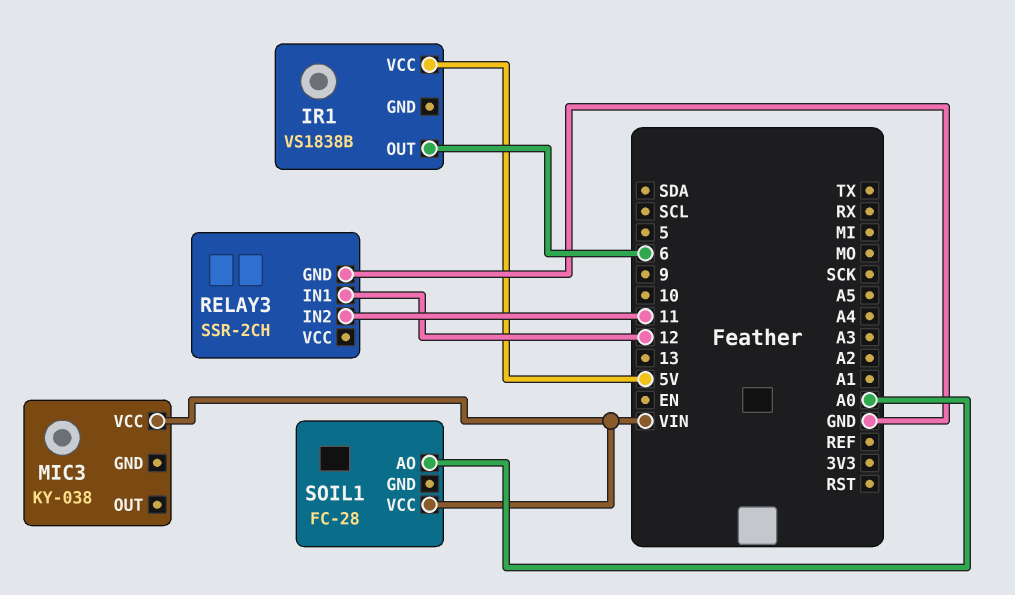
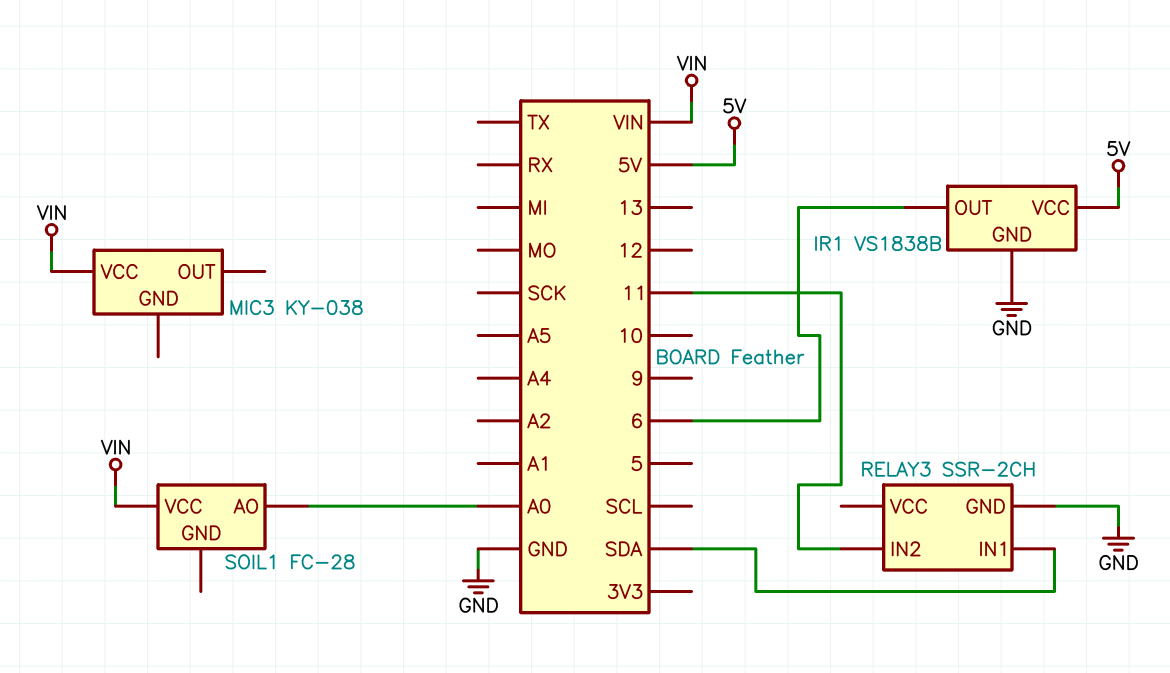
IR1 pin GND: none -> GND
RELAY3 pin IN1: 12 -> SDA

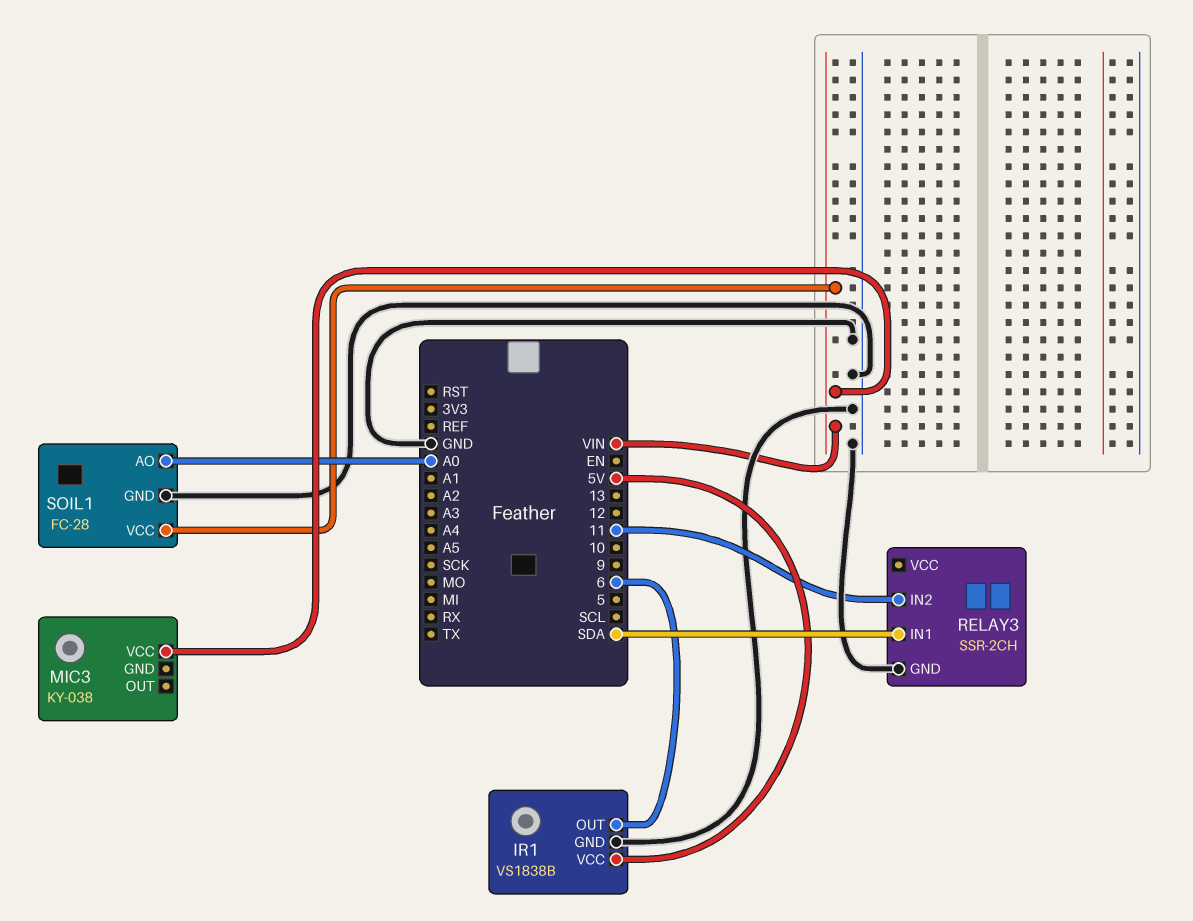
SOIL1 pin GND: none -> GND

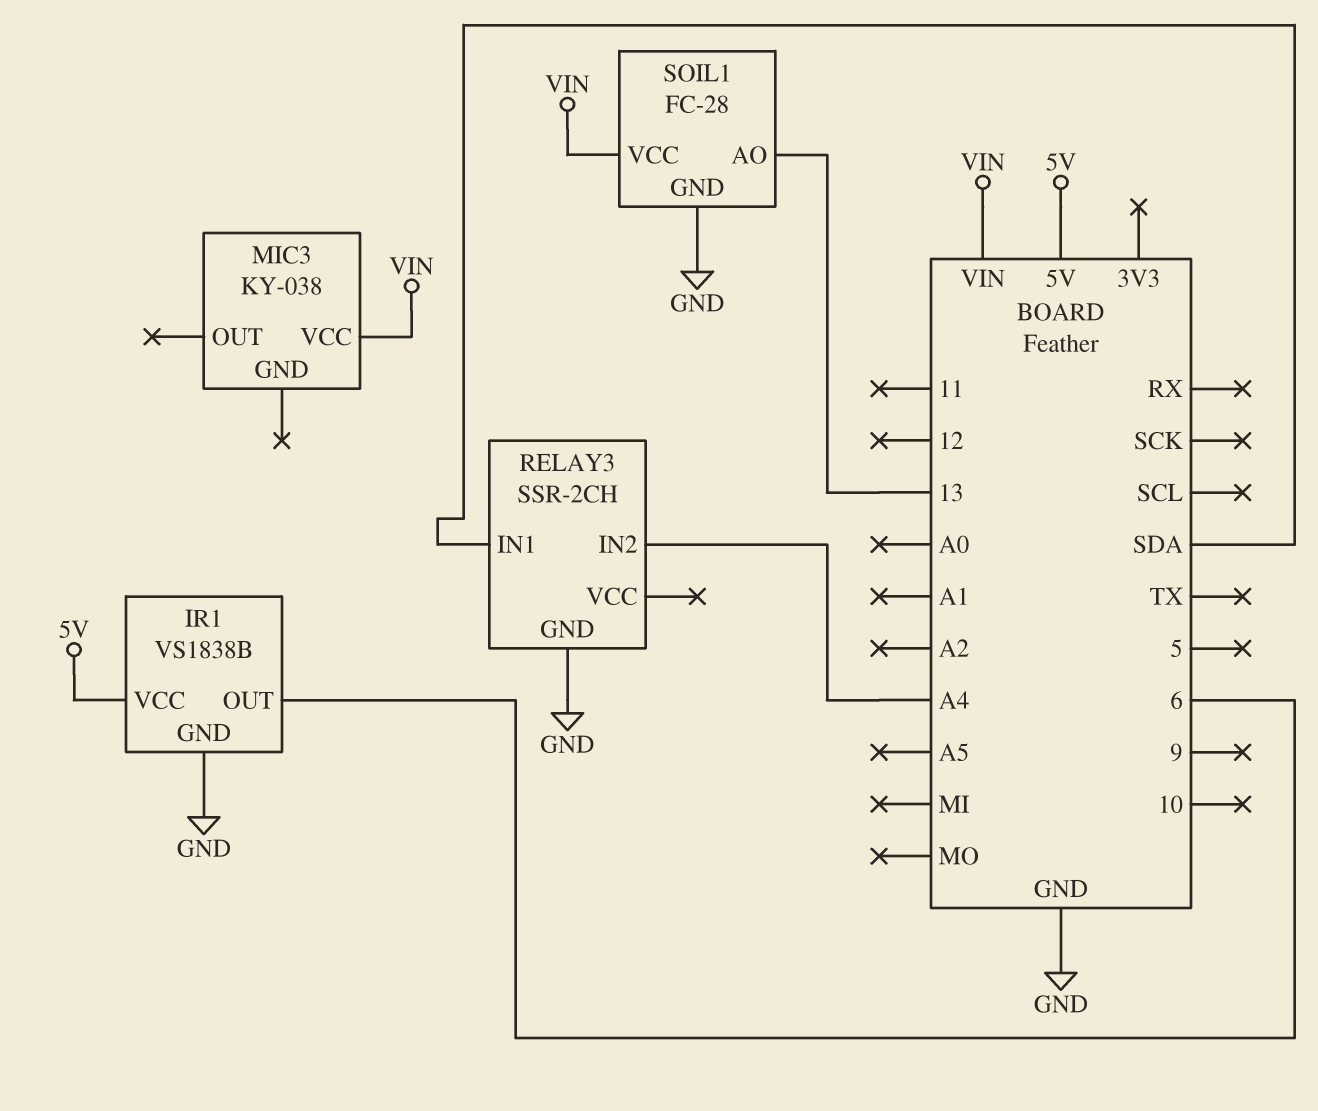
RELAY3 pin IN2: 11 -> A4
SOIL1 pin AO: A0 -> 13

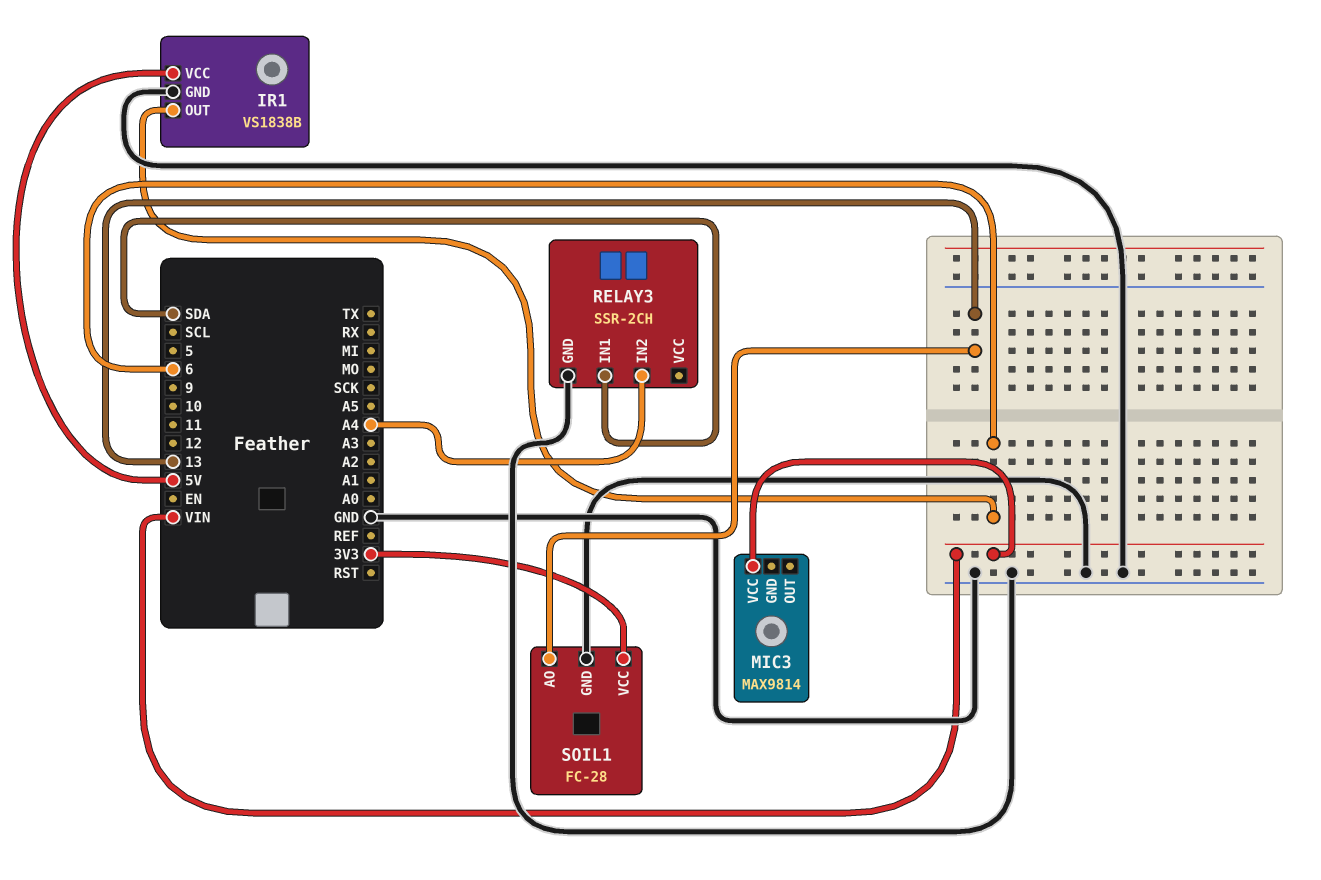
MIC3: KY-038 -> MAX9814
SOIL1 pin VCC: VIN -> 3V3

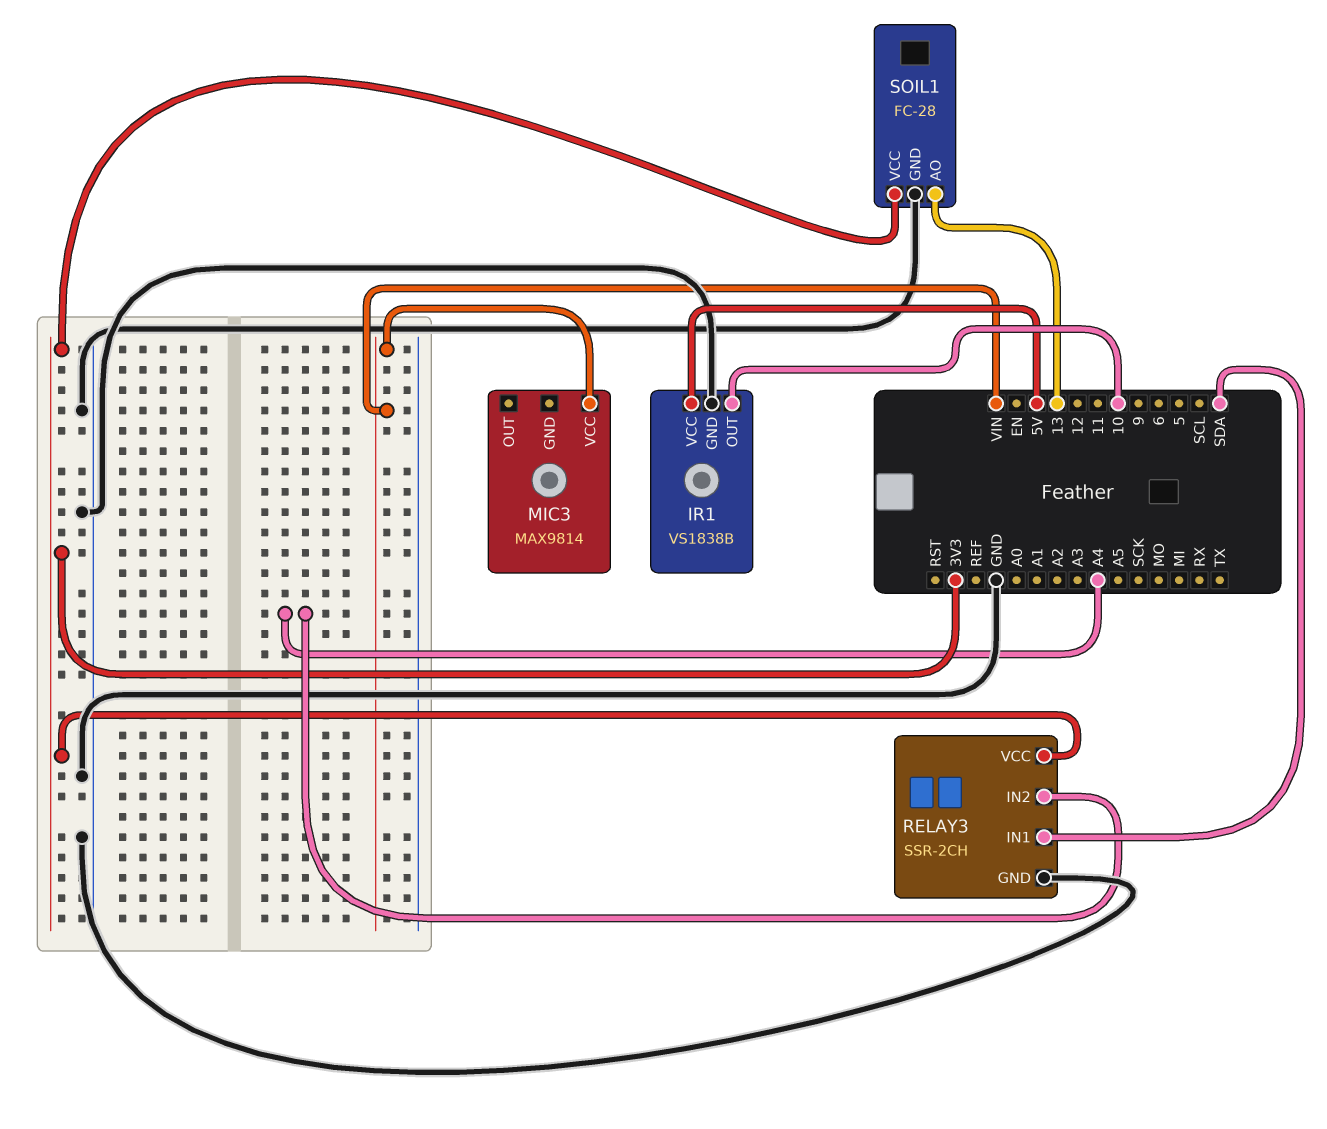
IR1 pin OUT: 6 -> 10
RELAY3 pin VCC: none -> 3V3

